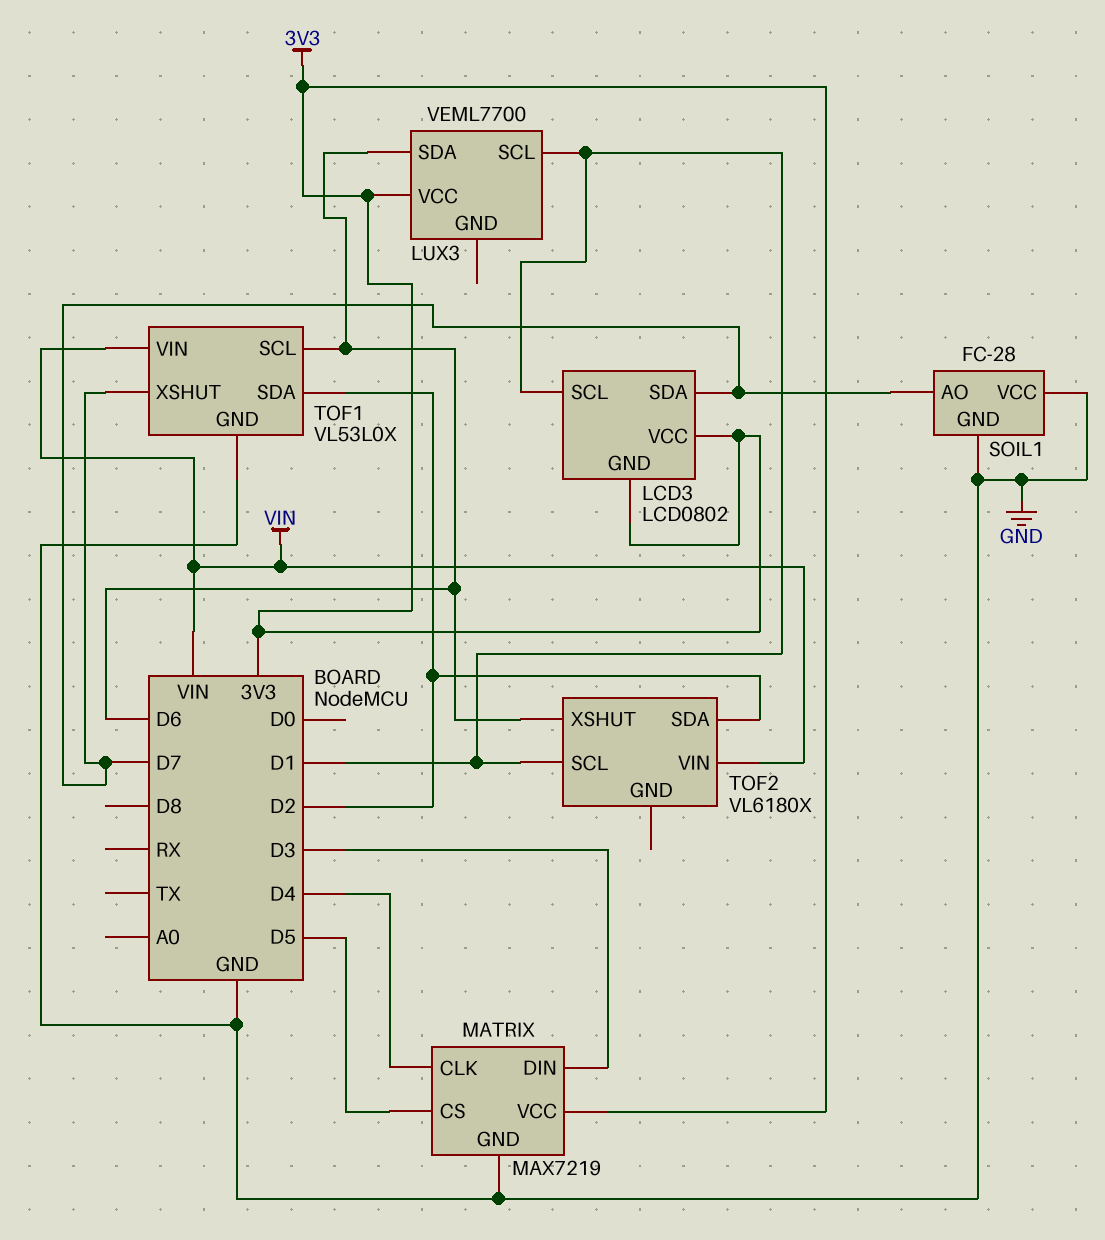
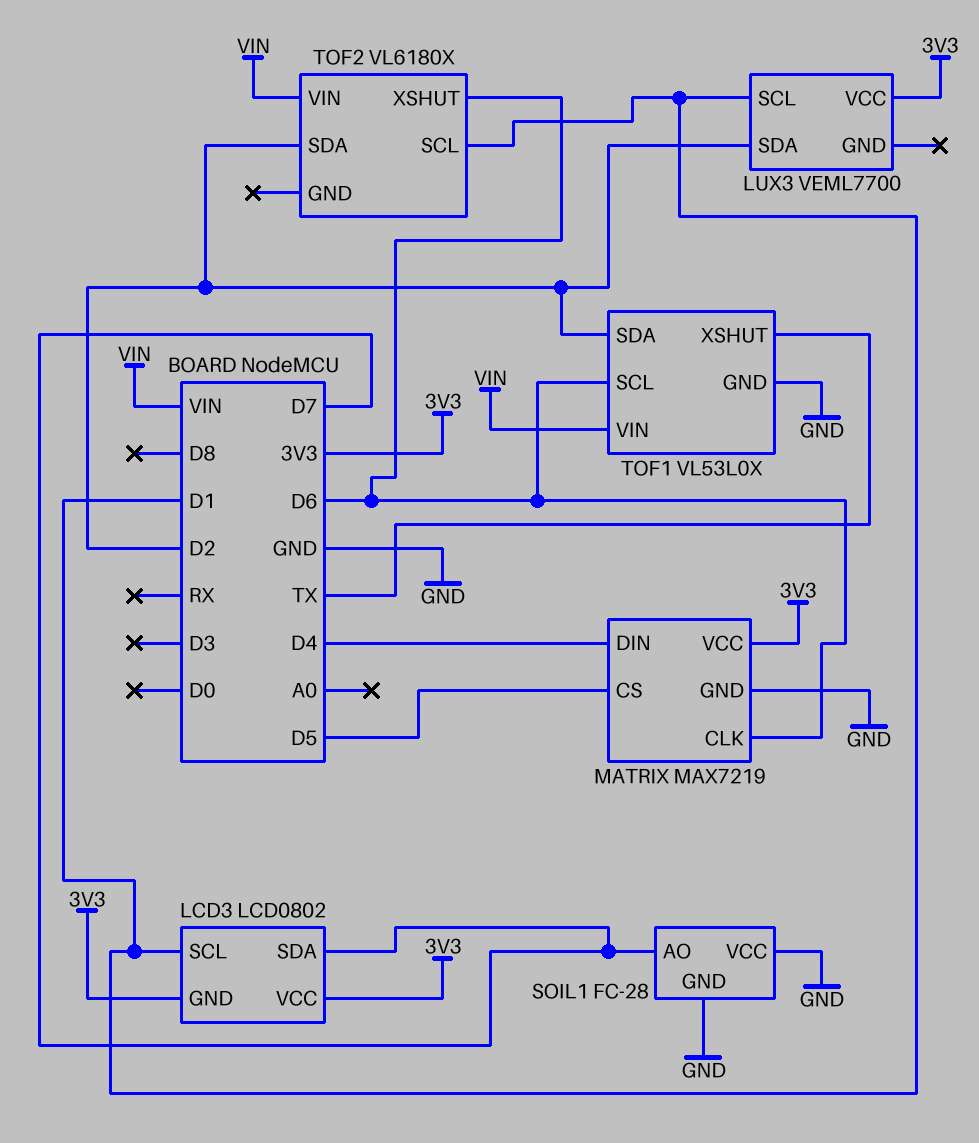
LUX3 pin SDA: D6 -> D2
MATRIX pin CLK: D4 -> D6
MATRIX pin DIN: D3 -> D4
TOF1 pin XSHUT: D7 -> TX

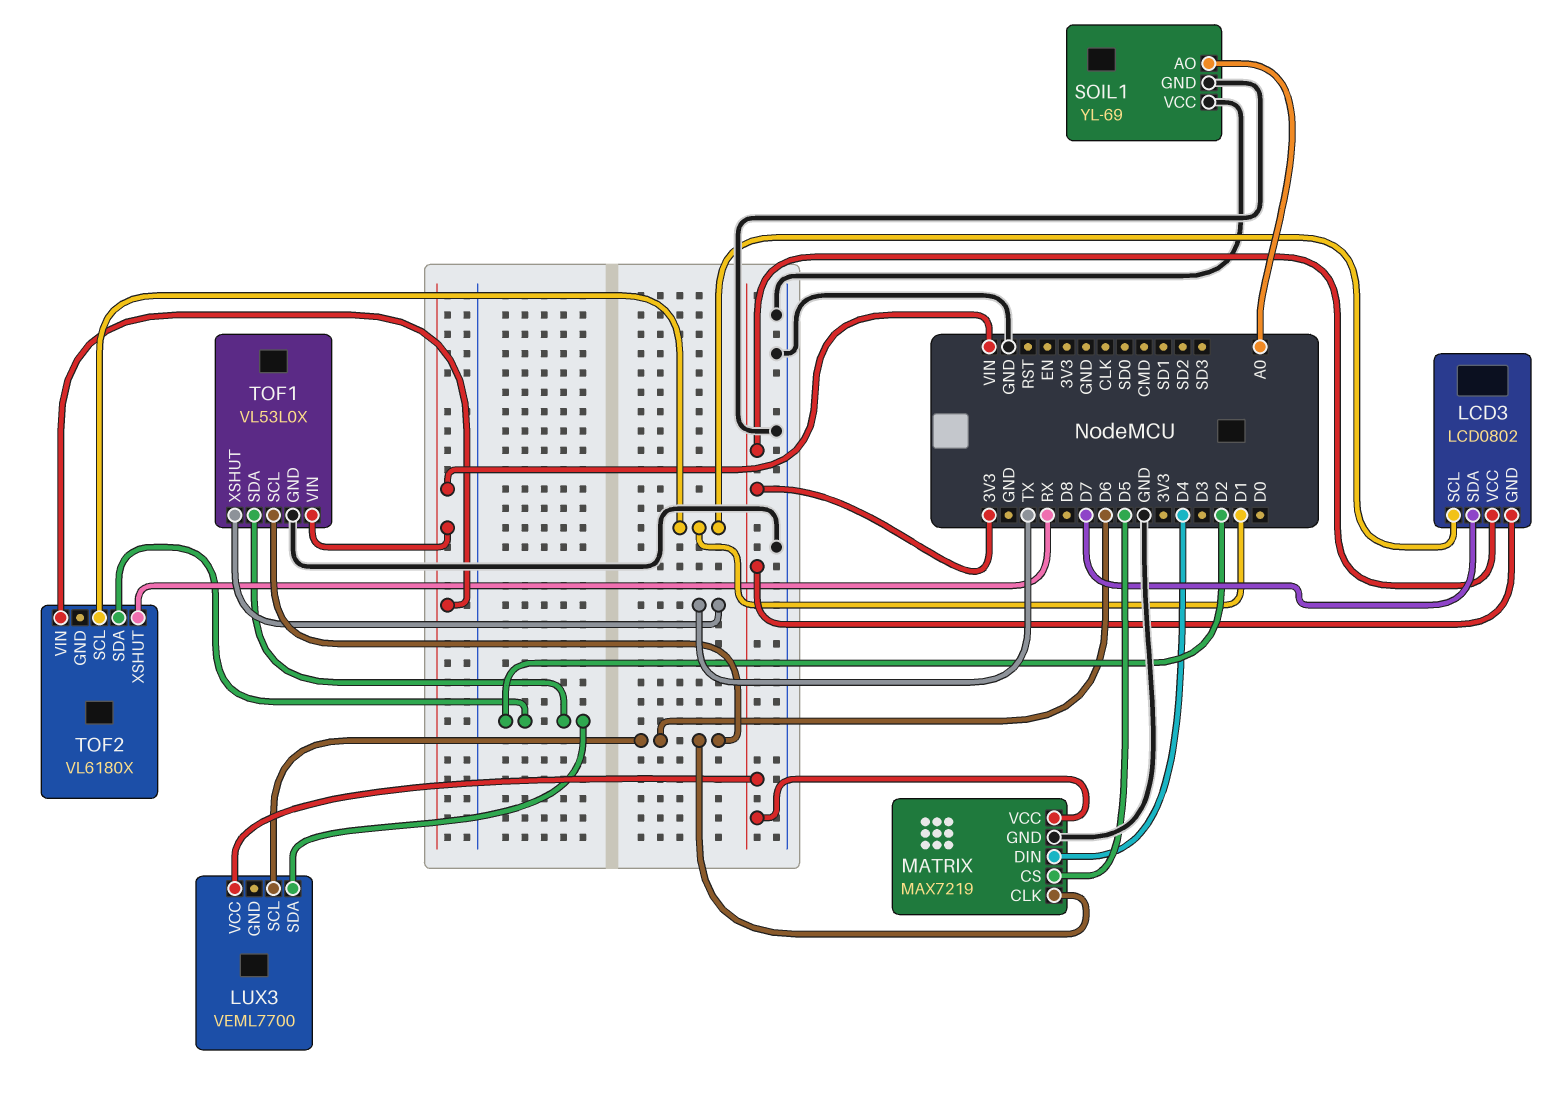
LUX3 pin SCL: D1 -> D6
SOIL1: FC-28 -> YL-69
SOIL1 pin AO: D7 -> A0
TOF2 pin XSHUT: D6 -> RX

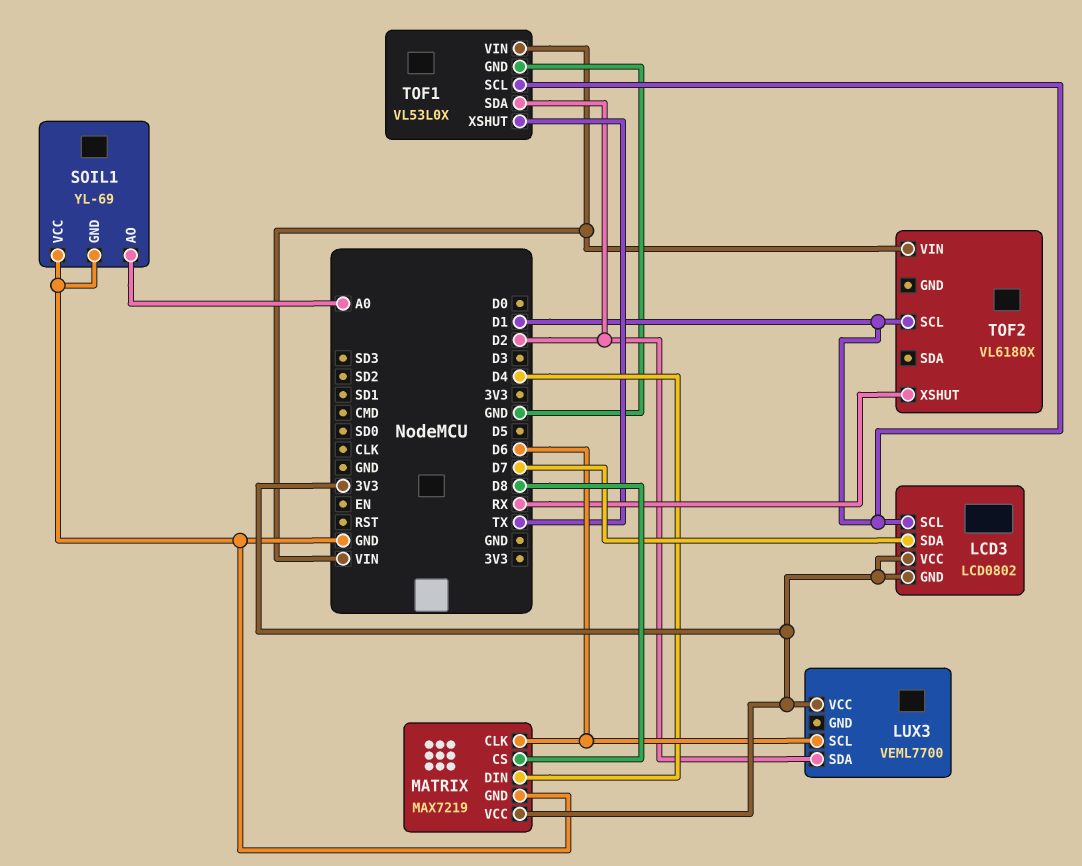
MATRIX pin CS: D5 -> D8
TOF1 pin SCL: D6 -> D1
TOF2 pin SDA: D2 -> none

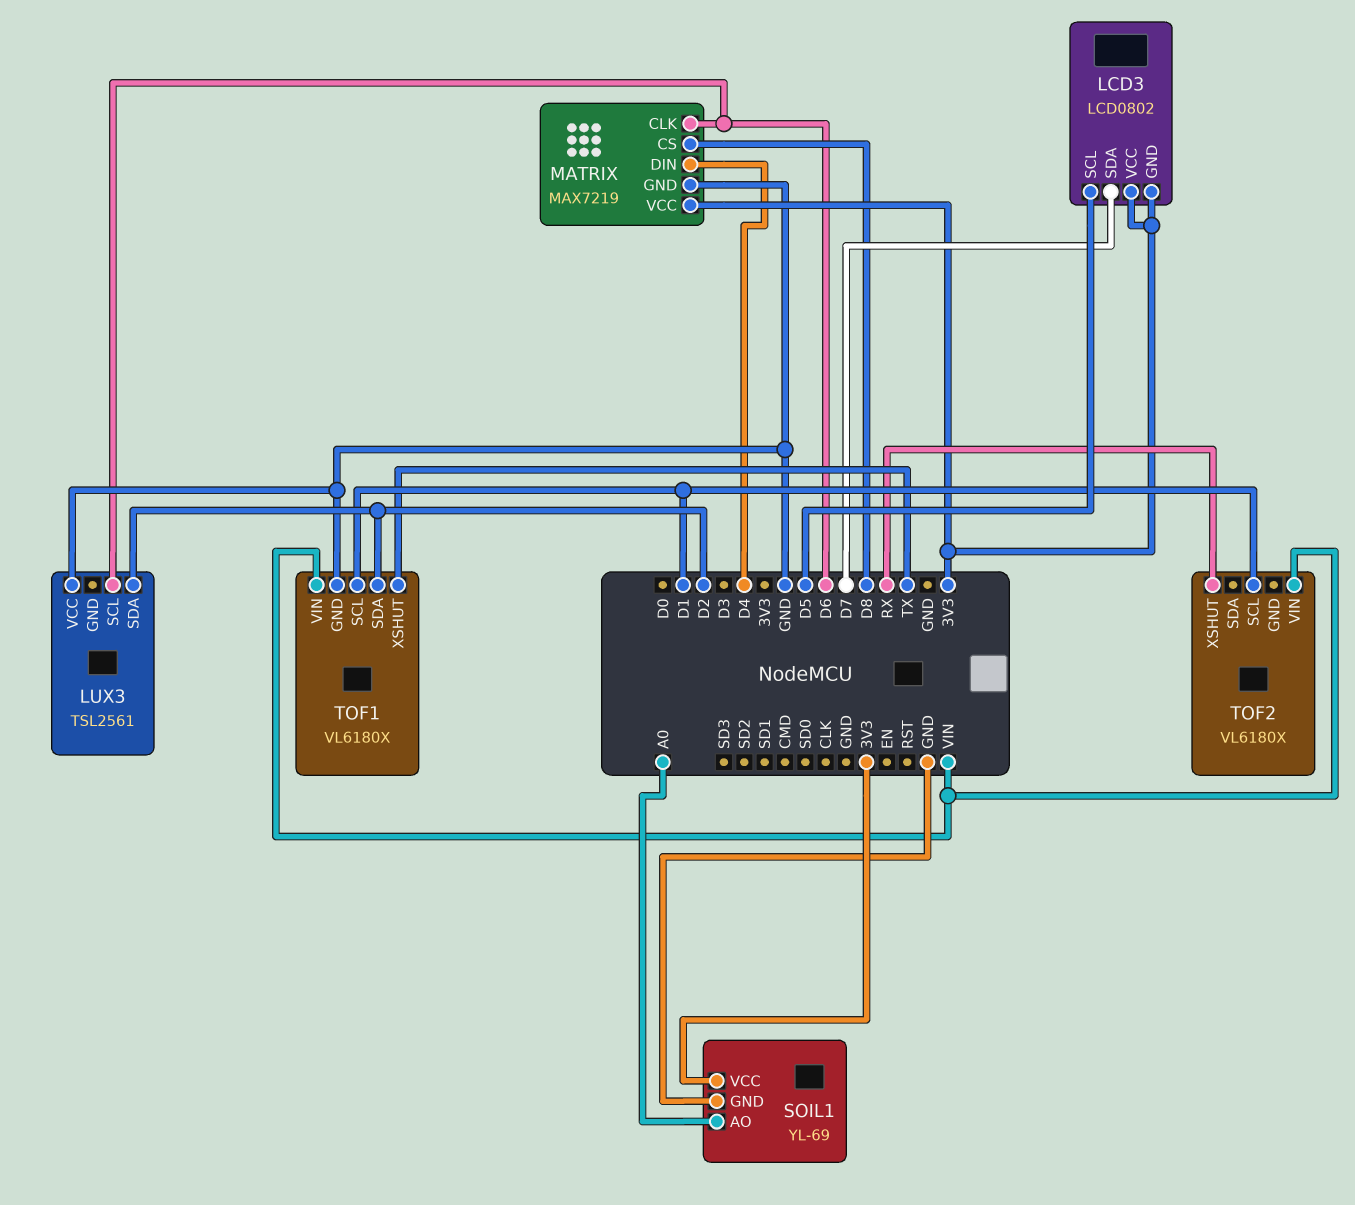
LCD3 pin SCL: D1 -> D5
LUX3: VEML7700 -> TSL2561
LUX3 pin VCC: 3V3 -> GND
SOIL1 pin VCC: GND -> 3V3
TOF1: VL53L0X -> VL6180X

